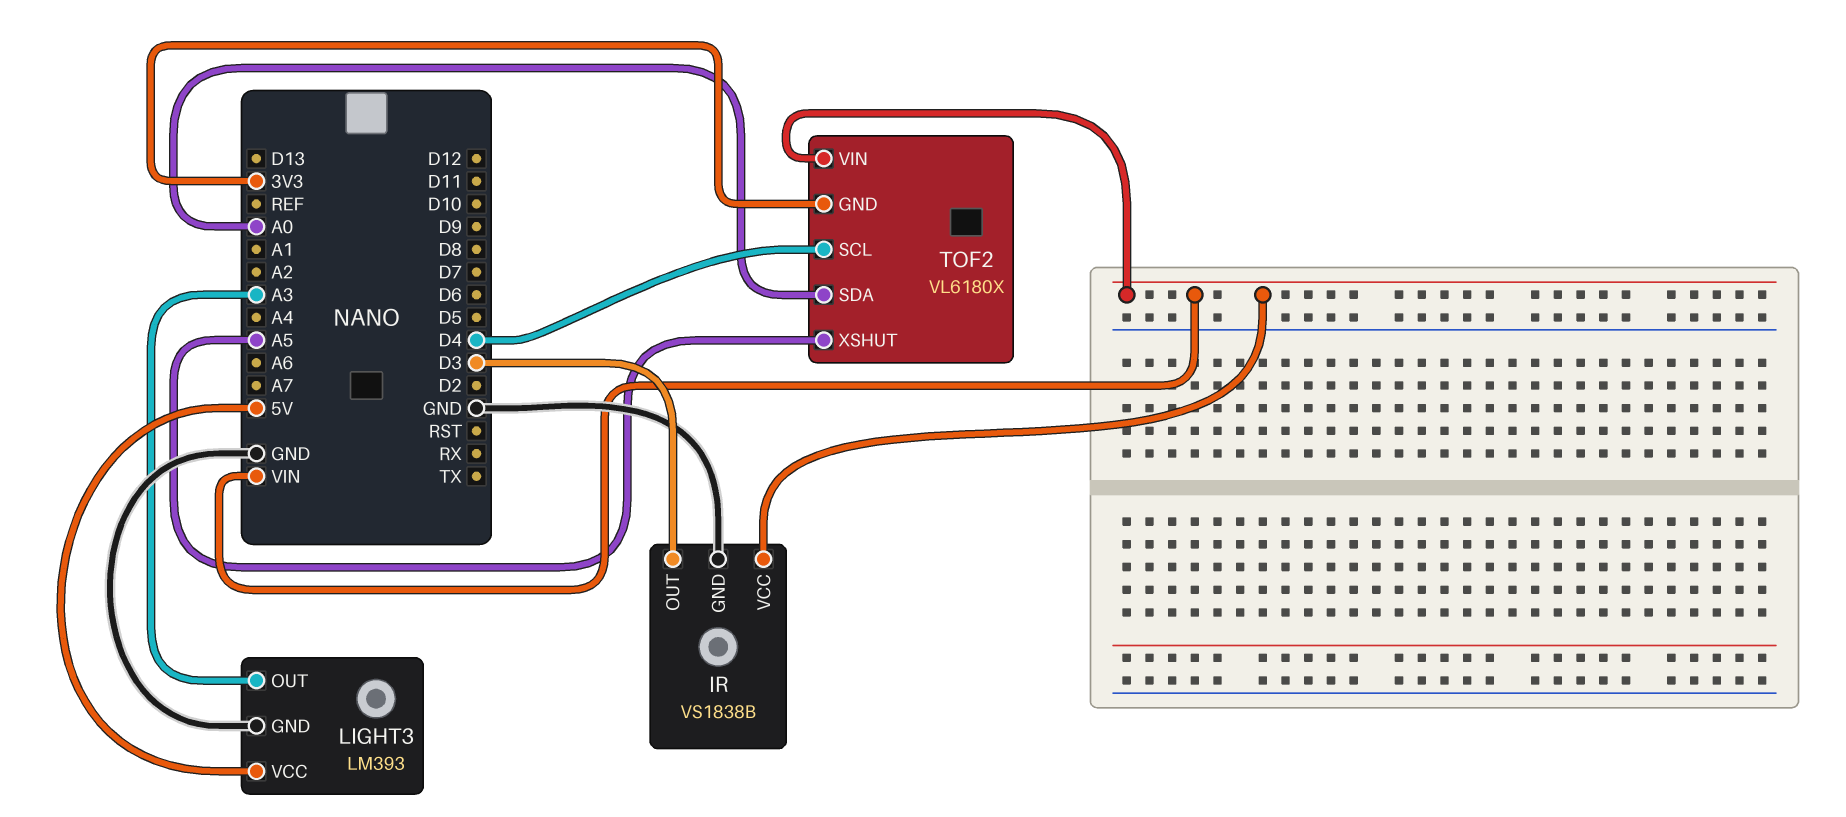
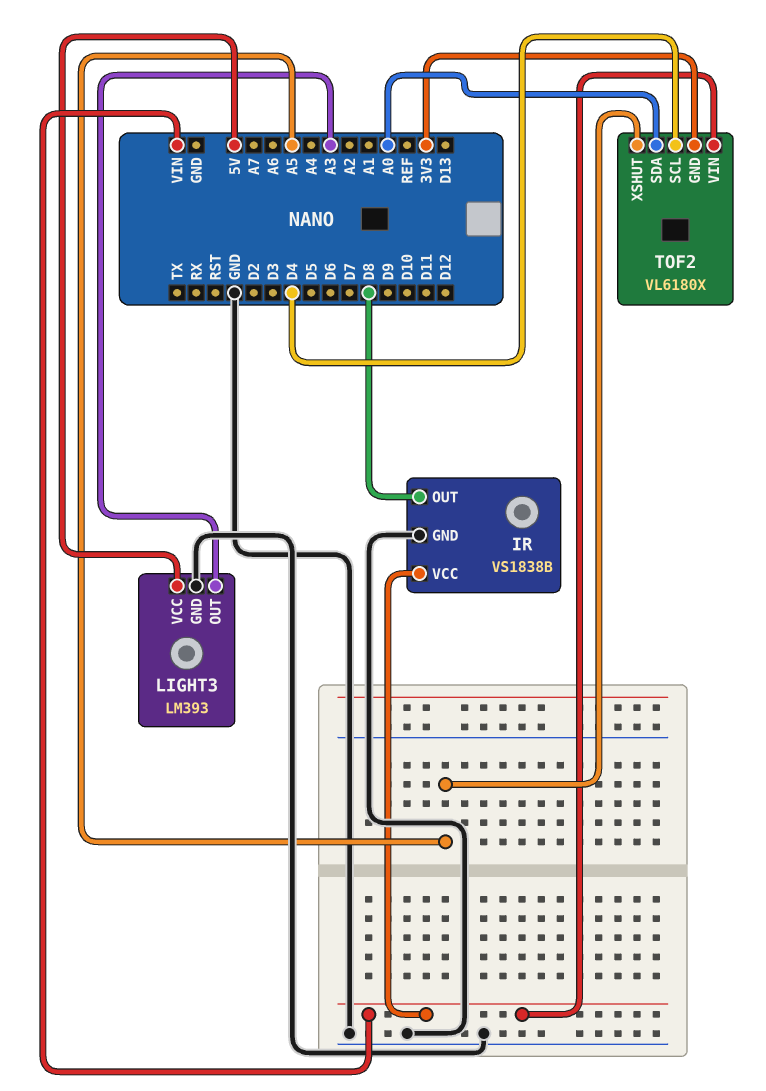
IR pin OUT: D3 -> D8

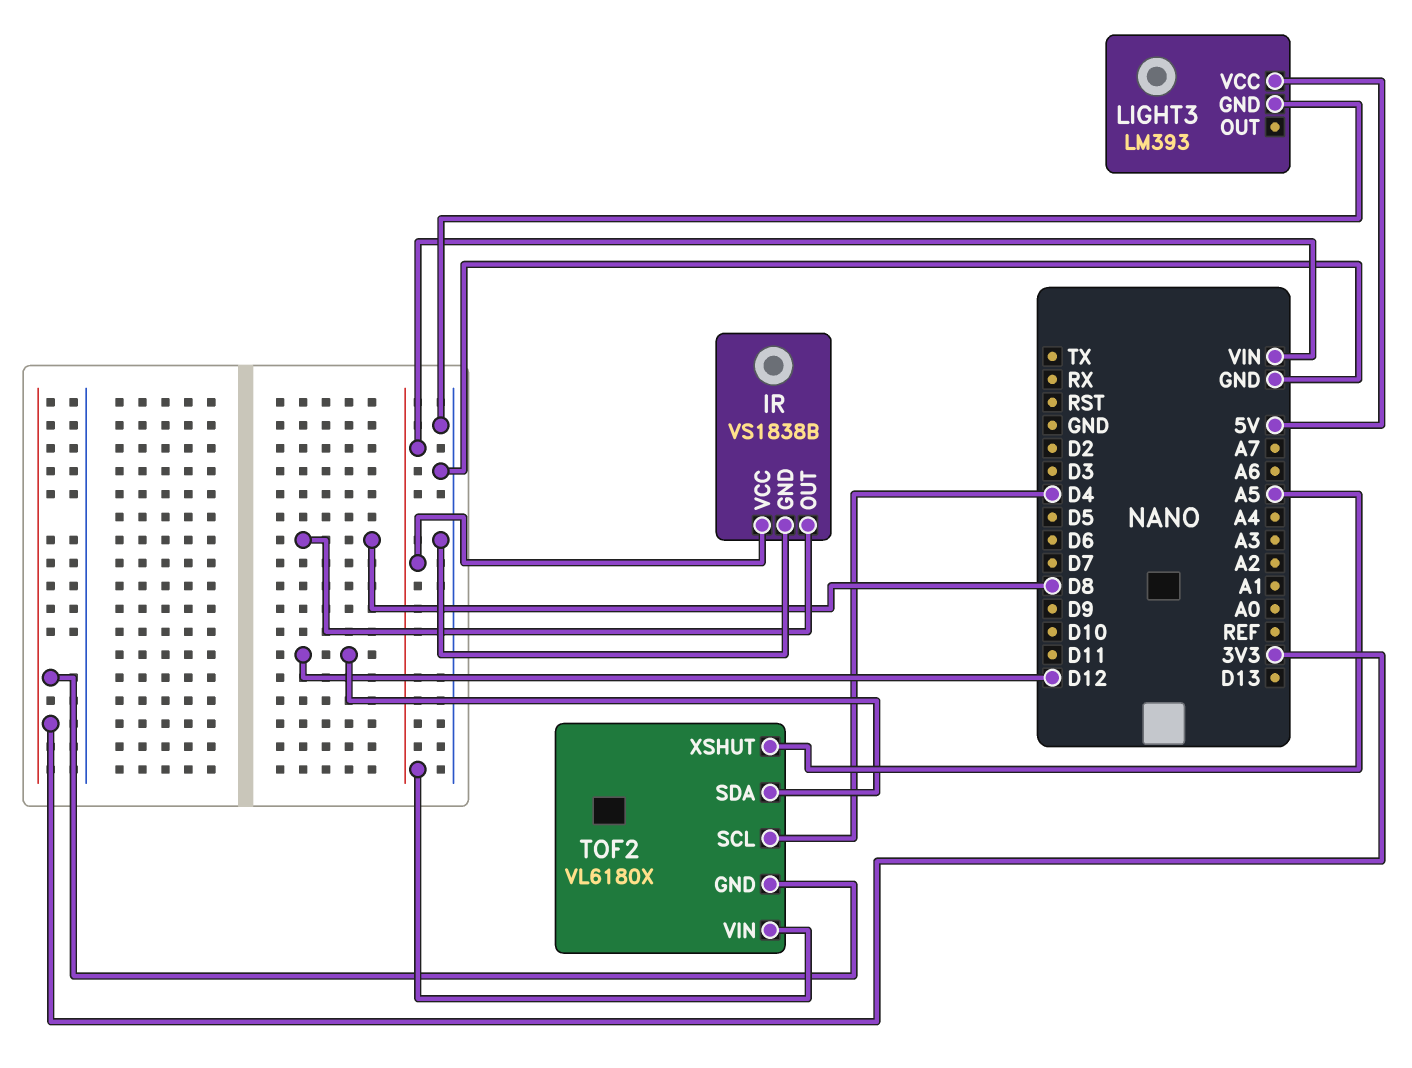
LIGHT3 pin OUT: A3 -> none
TOF2 pin SDA: A0 -> D12

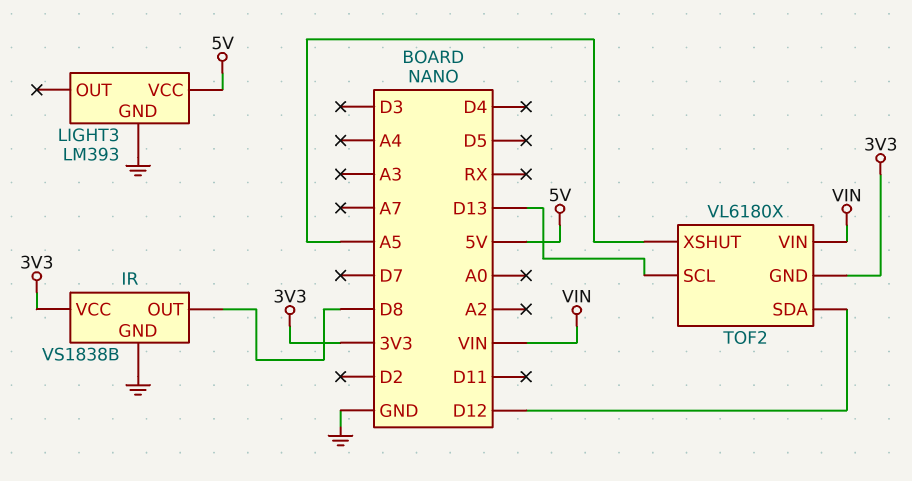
IR pin VCC: VIN -> 3V3
TOF2 pin SCL: D4 -> D13

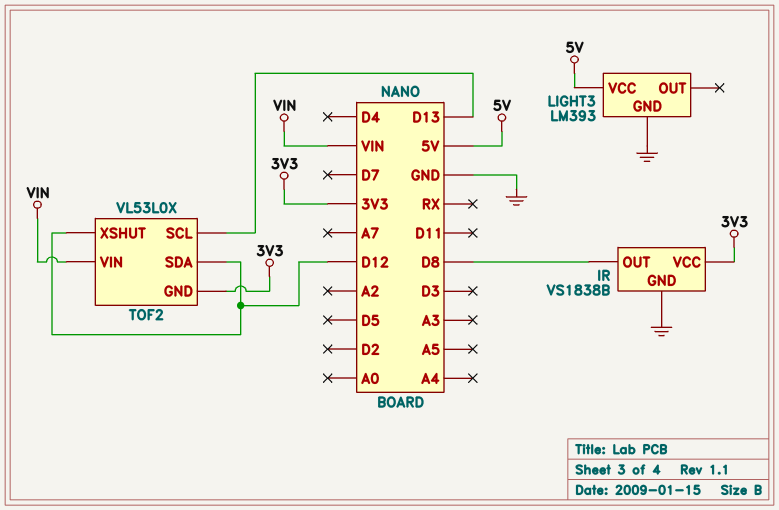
TOF2: VL6180X -> VL53L0X
TOF2 pin XSHUT: A5 -> D12

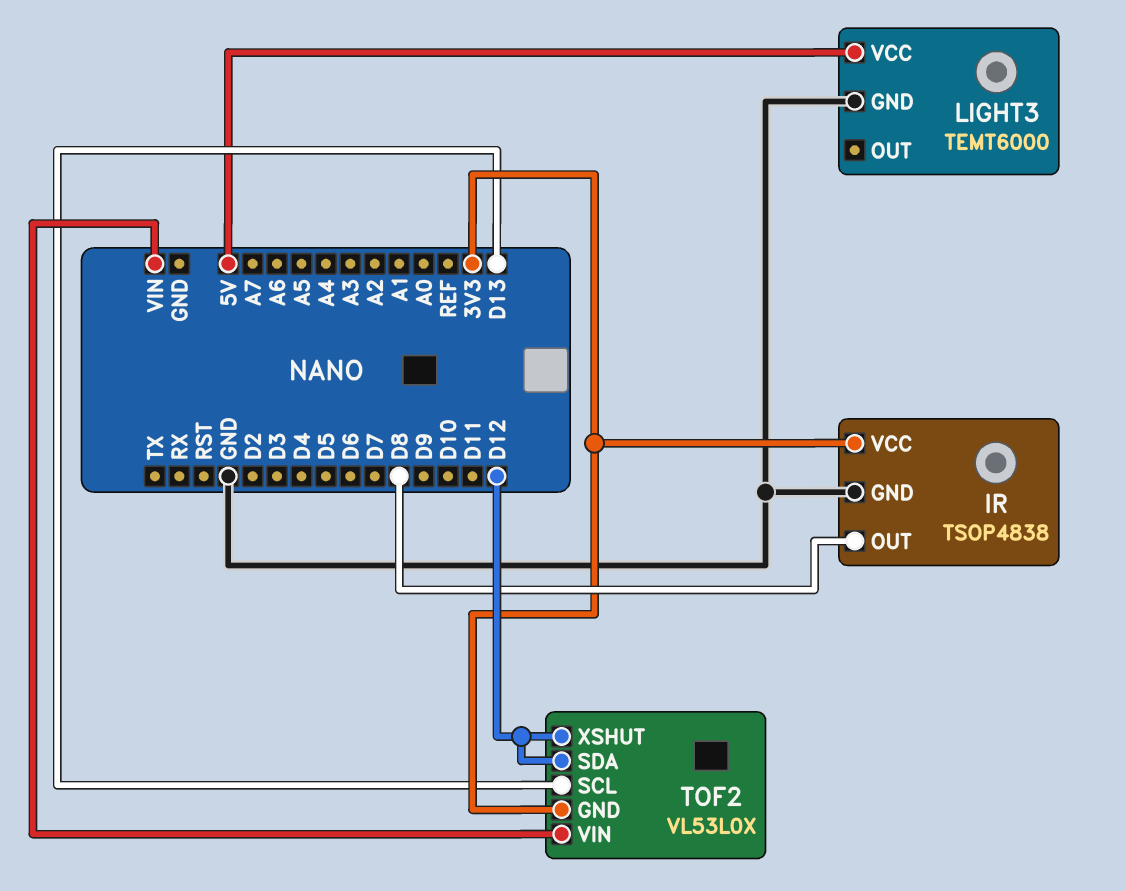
IR: VS1838B -> TSOP4838
LIGHT3: LM393 -> TEMT6000

